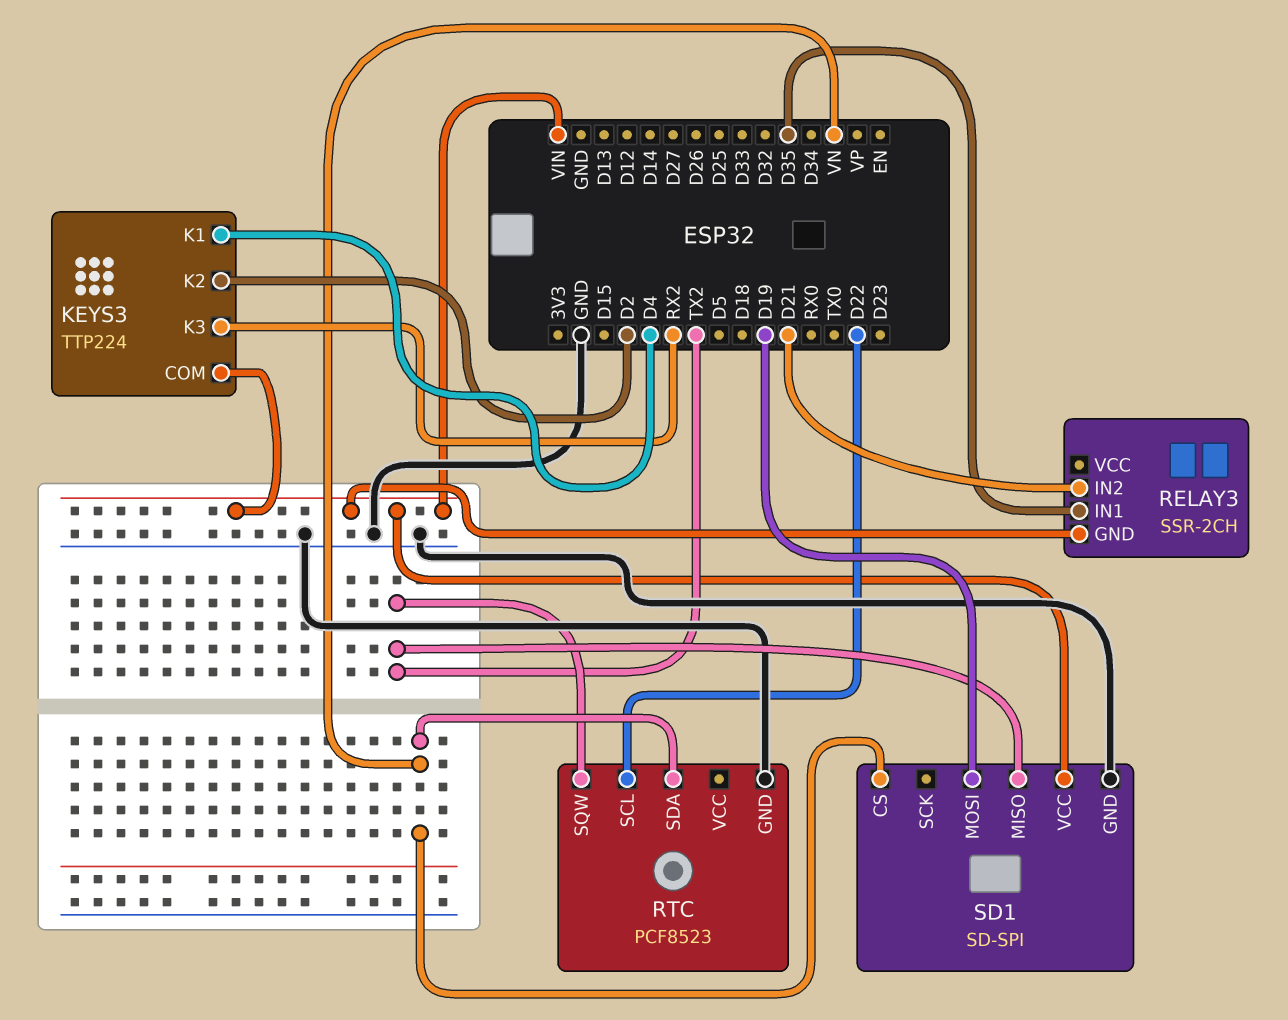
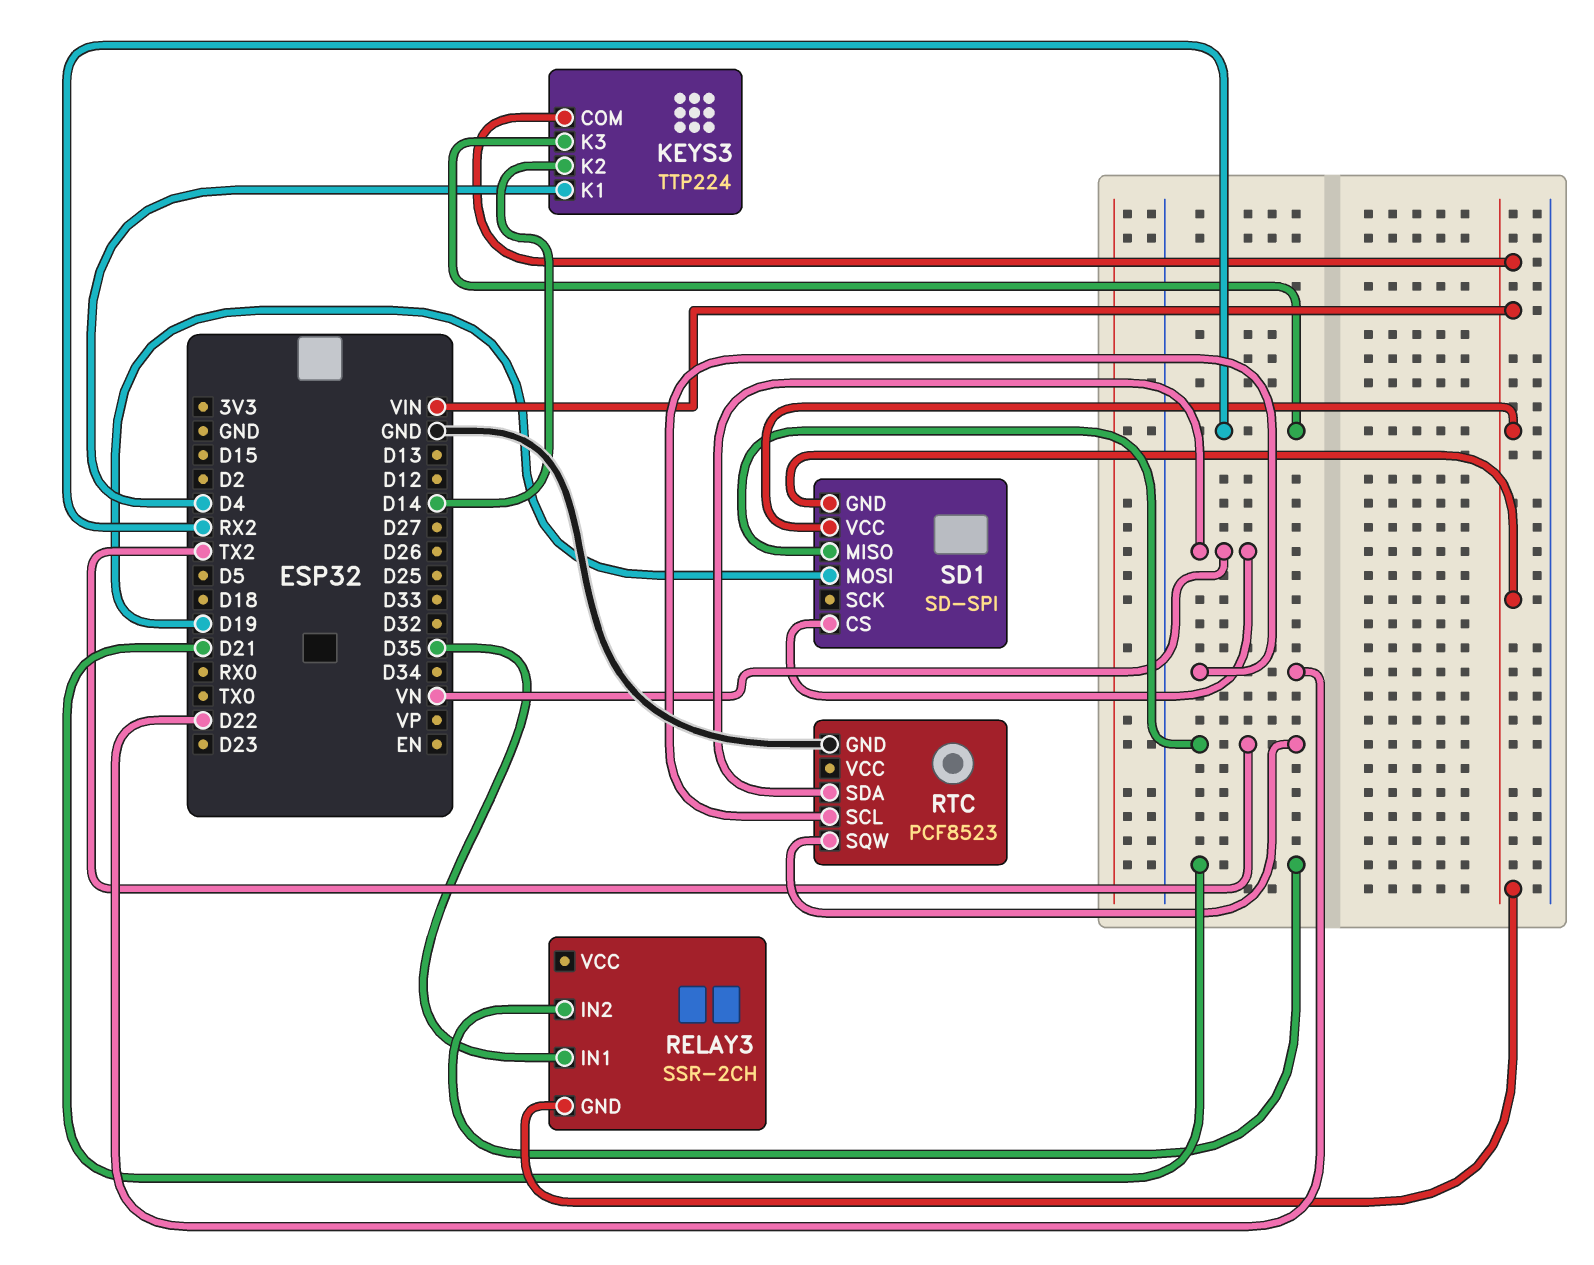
KEYS3 pin K2: D2 -> D14
SD1 pin GND: GND -> VIN

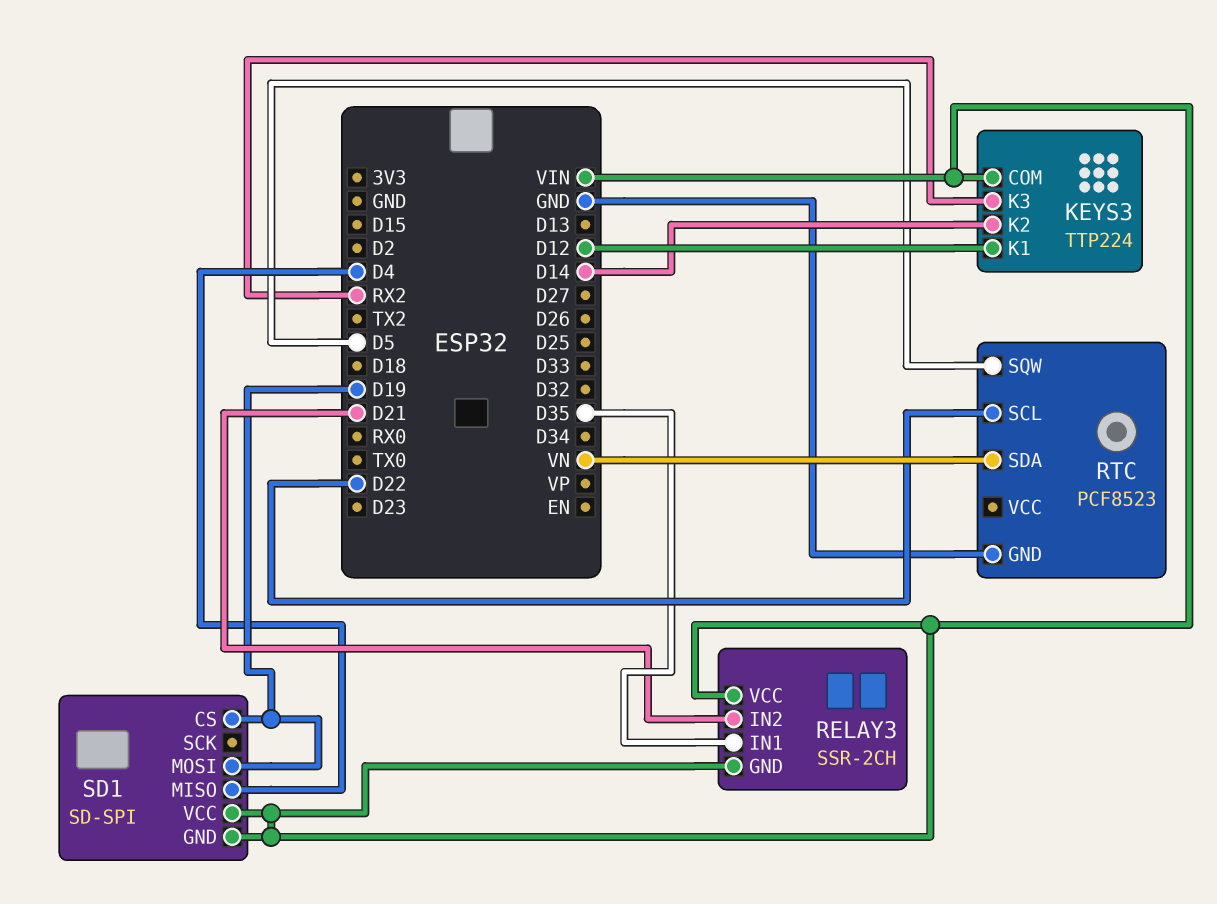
KEYS3 pin K1: D4 -> D12
RELAY3 pin VCC: none -> VIN
RTC pin SQW: TX2 -> D5
SD1 pin CS: VN -> D19
SD1 pin MISO: TX2 -> D4

